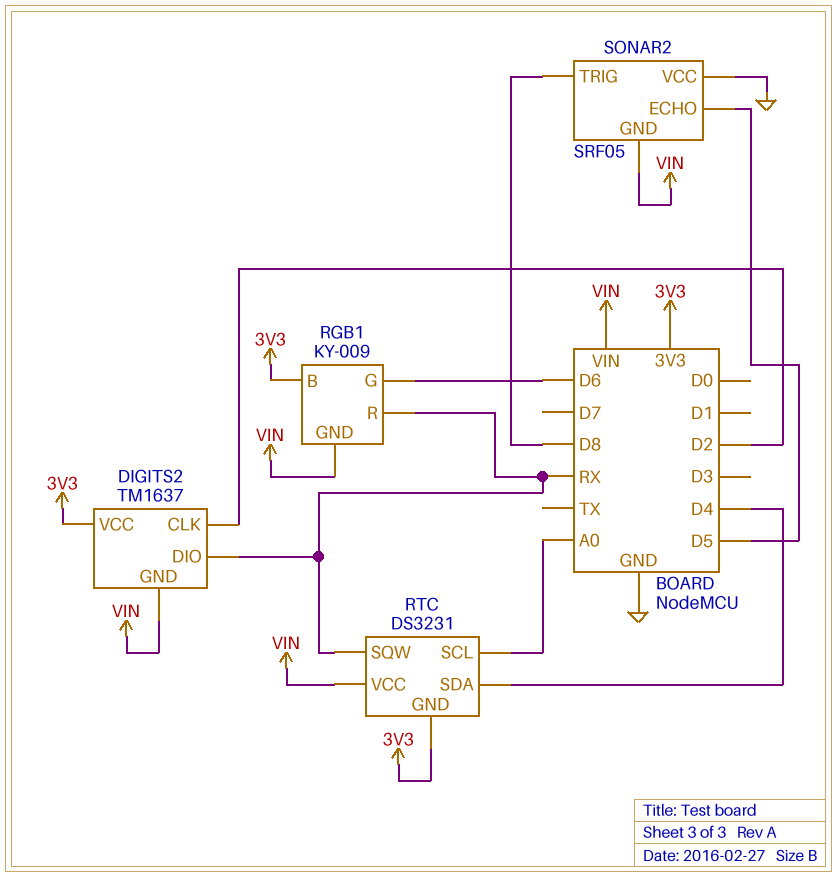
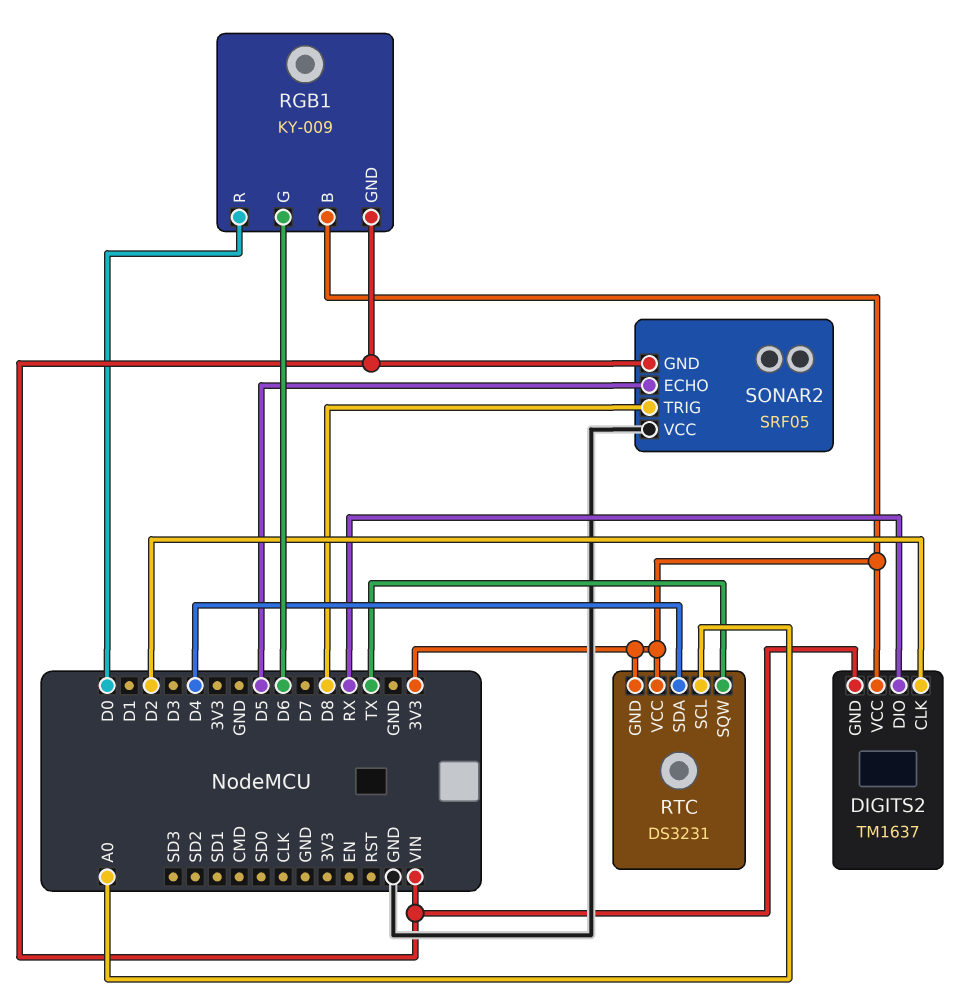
RGB1 pin R: RX -> D0
RTC pin SQW: RX -> TX
RTC pin VCC: VIN -> 3V3

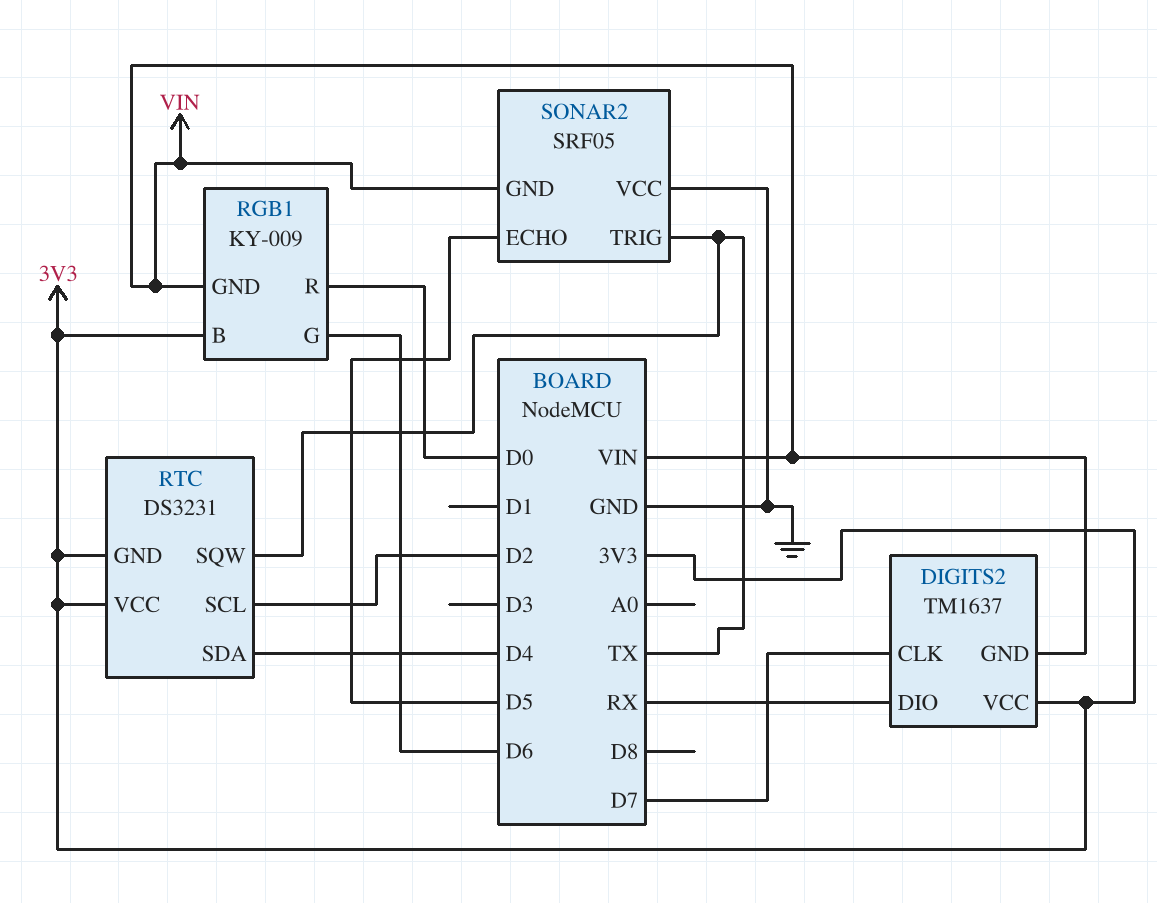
DIGITS2 pin CLK: D2 -> D7
RTC pin SCL: A0 -> D2
SONAR2 pin TRIG: D8 -> TX

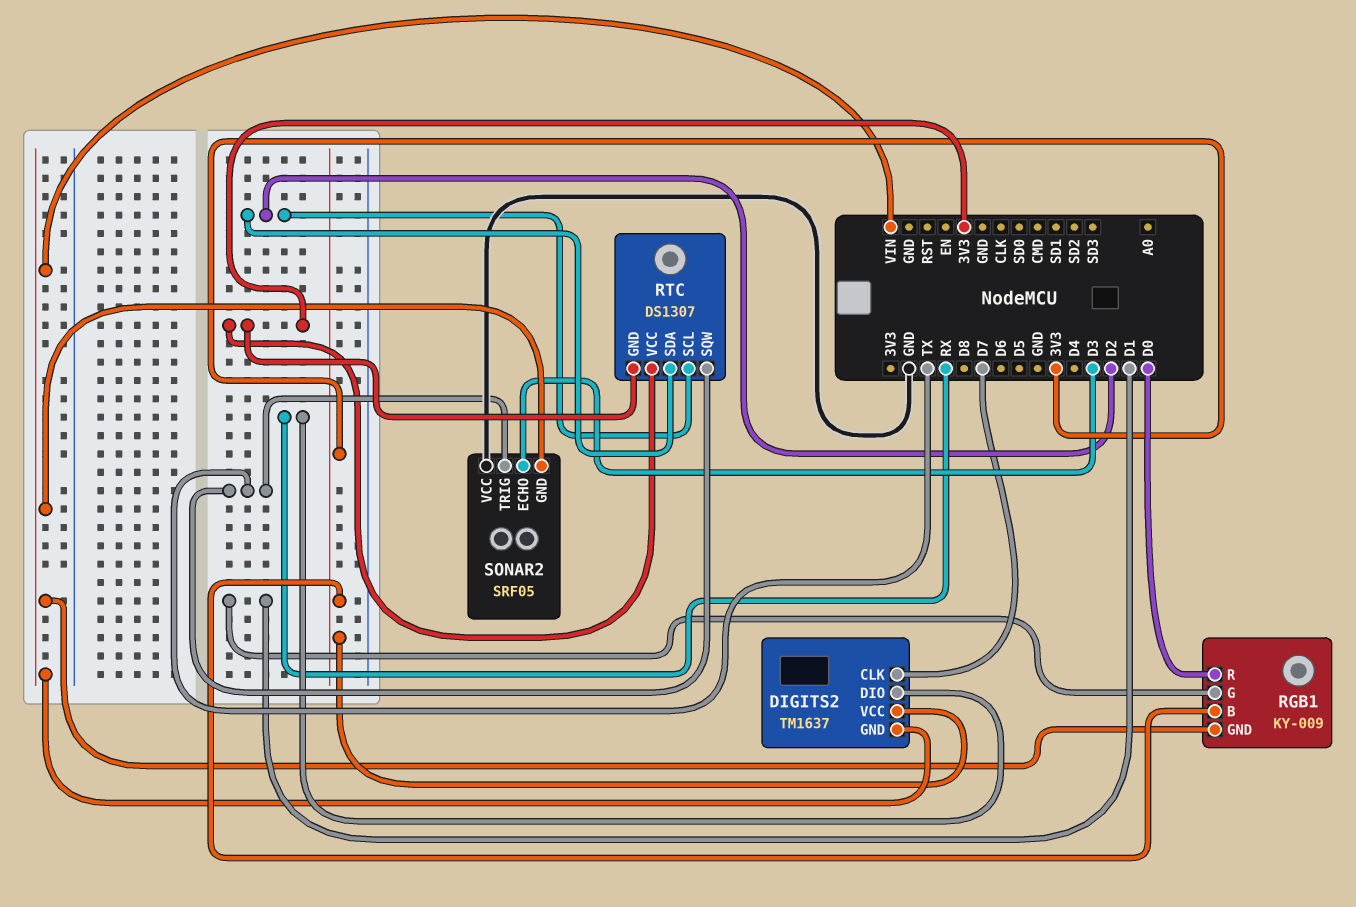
RGB1 pin G: D6 -> D1
RTC: DS3231 -> DS1307
RTC pin SDA: D4 -> D2
SONAR2 pin ECHO: D5 -> D3

